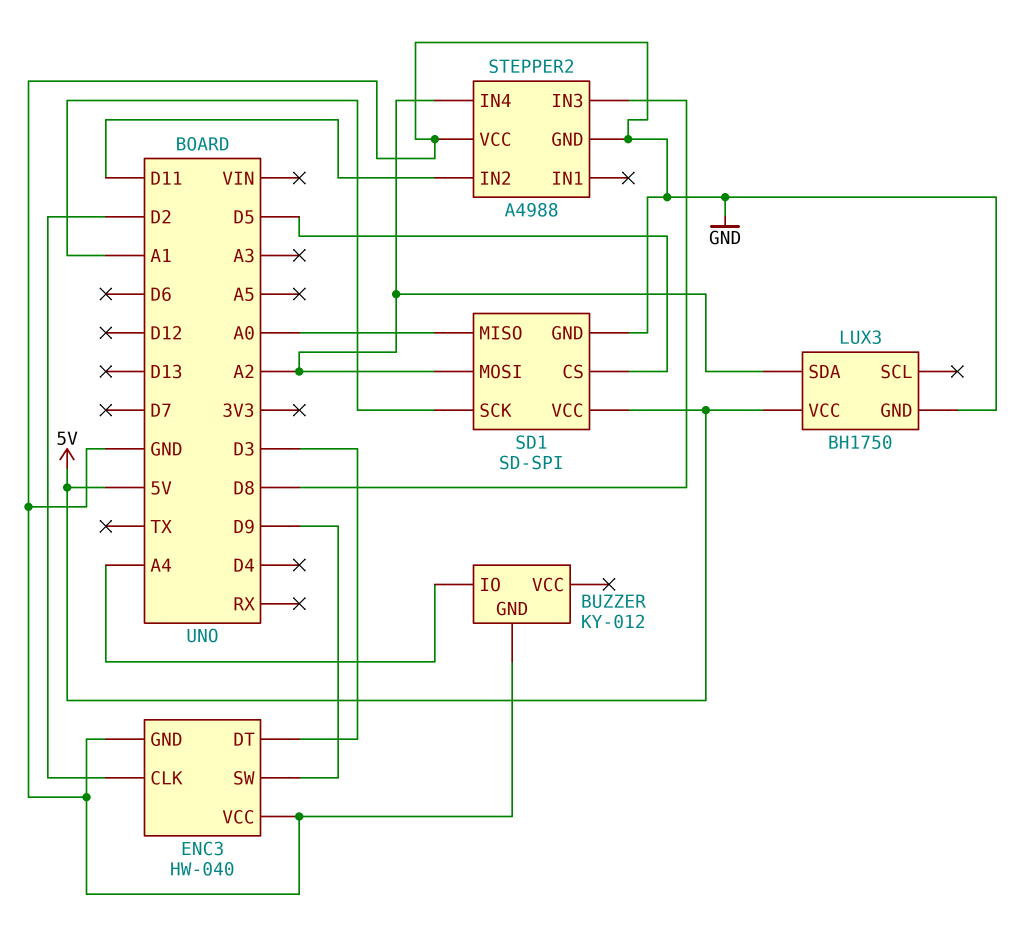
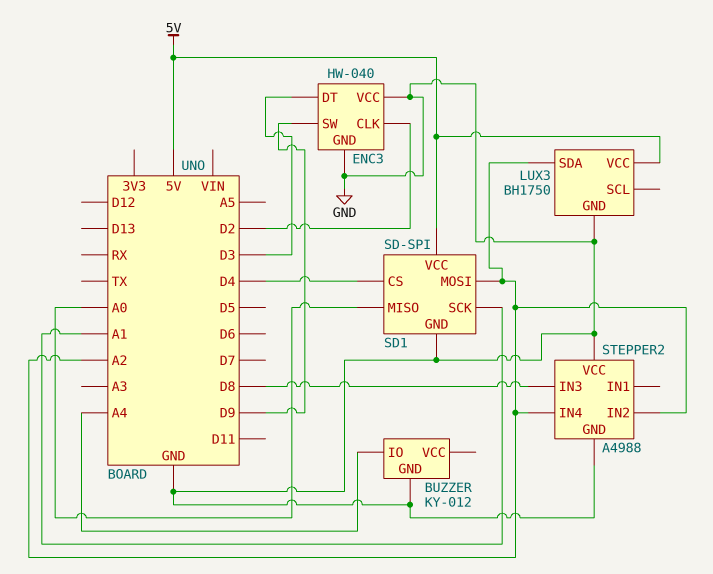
SD1 pin CS: D5 -> D4
STEPPER2 pin IN2: D11 -> A2

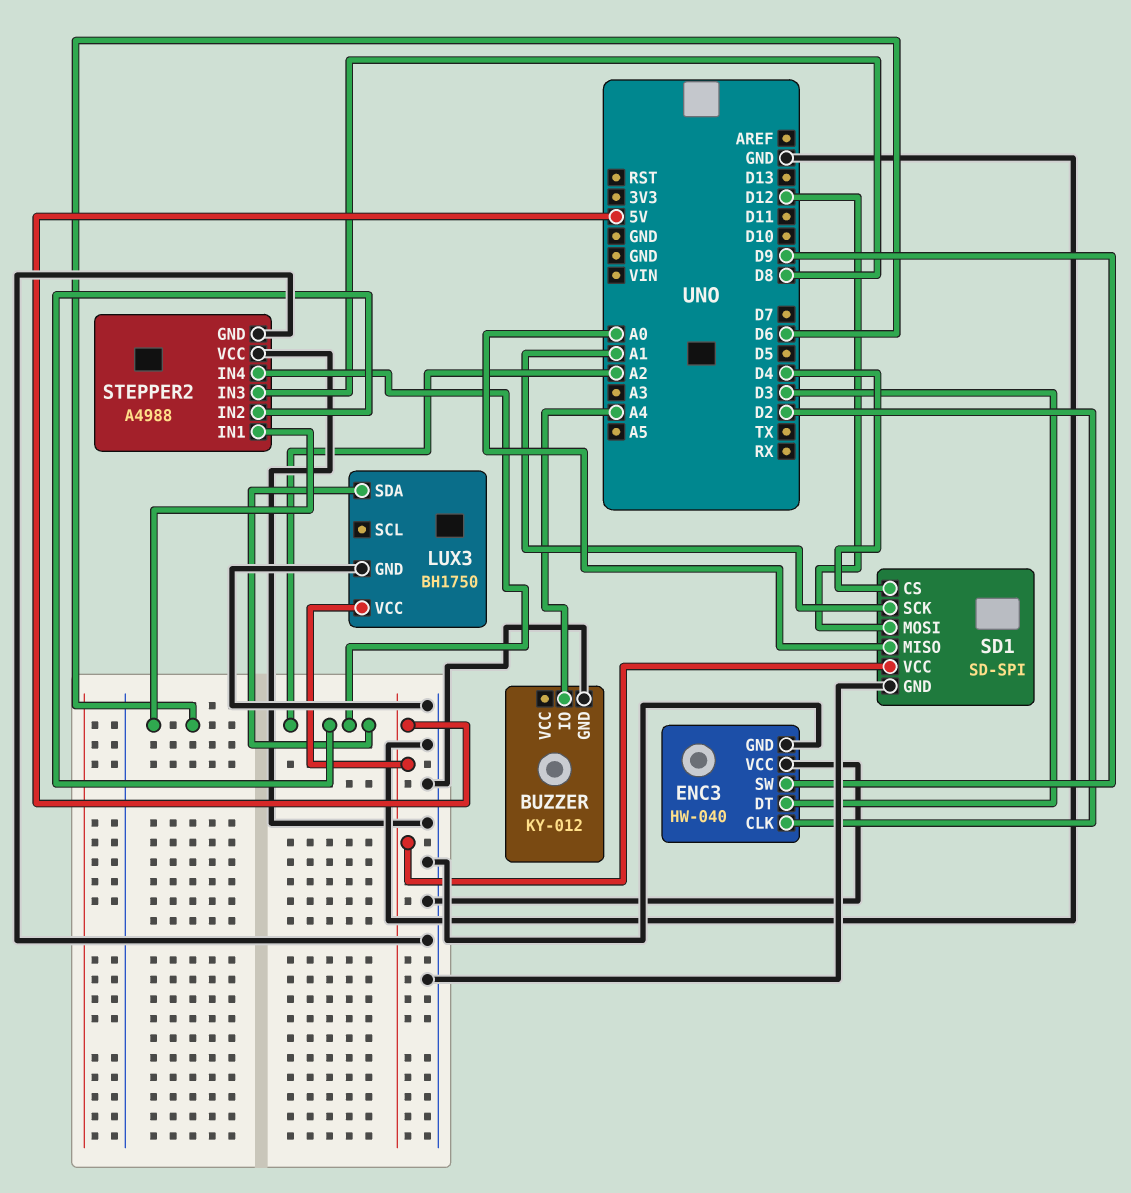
SD1 pin MOSI: A2 -> D12
STEPPER2 pin IN1: none -> D6

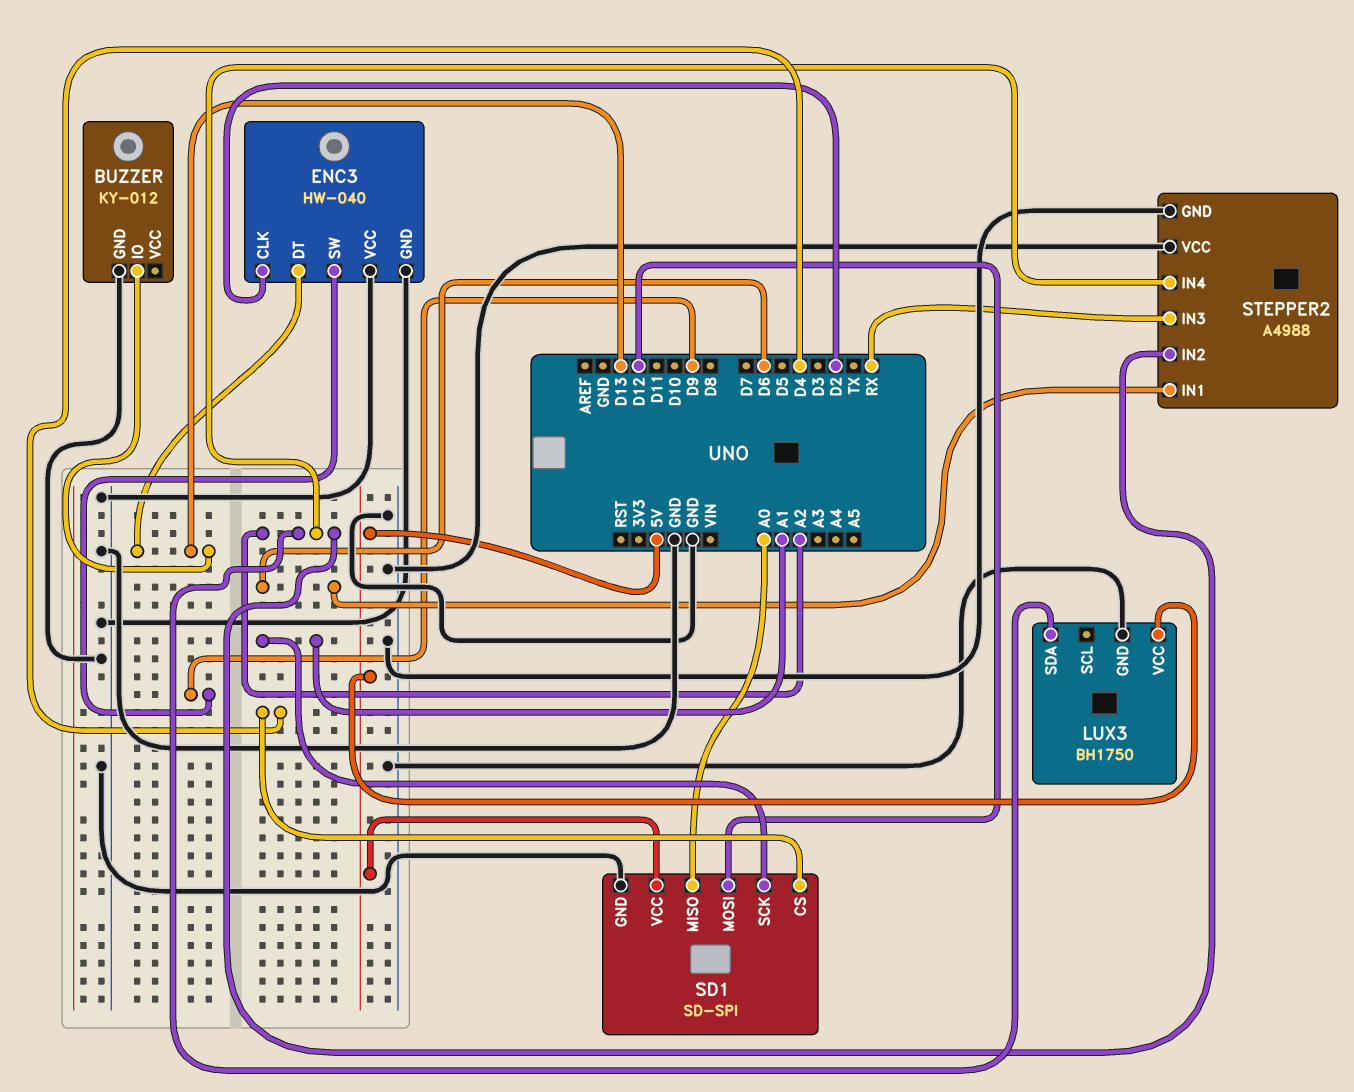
BUZZER pin IO: A4 -> D13
ENC3 pin DT: D3 -> D13
STEPPER2 pin IN3: D8 -> RX

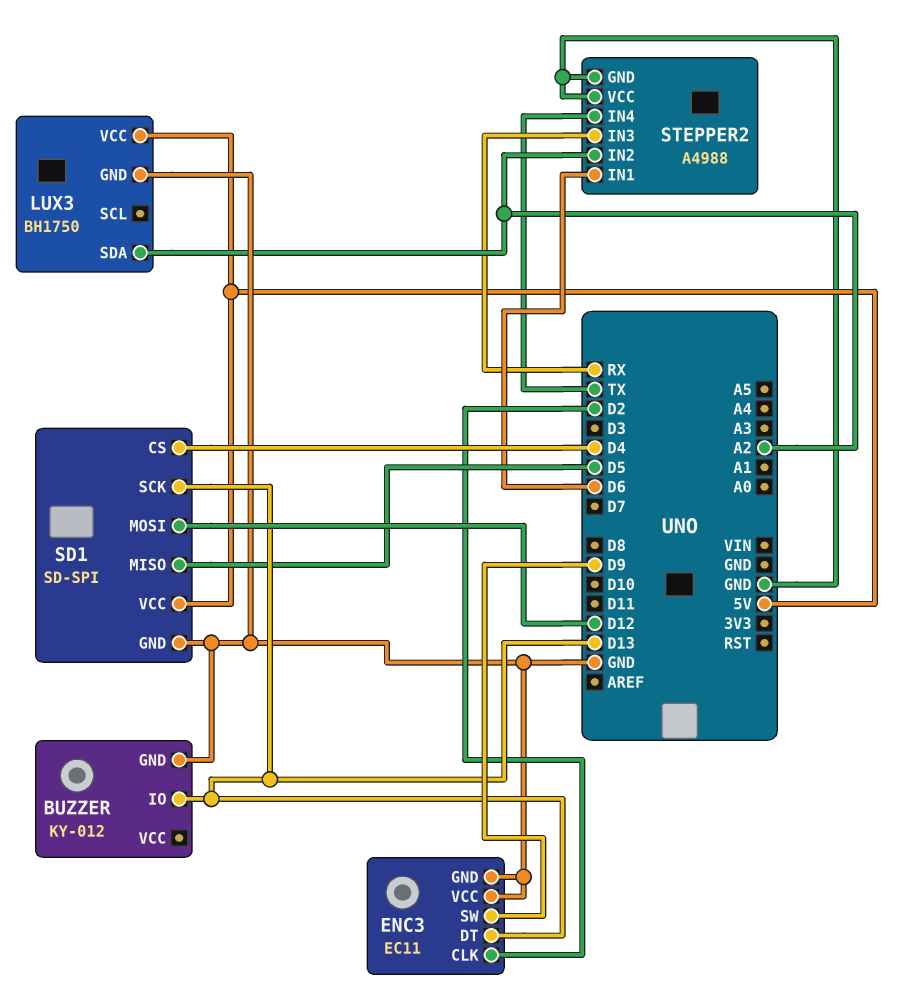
ENC3: HW-040 -> EC11
SD1 pin MISO: A0 -> D5
SD1 pin SCK: A1 -> D13
STEPPER2 pin IN4: A2 -> TX

